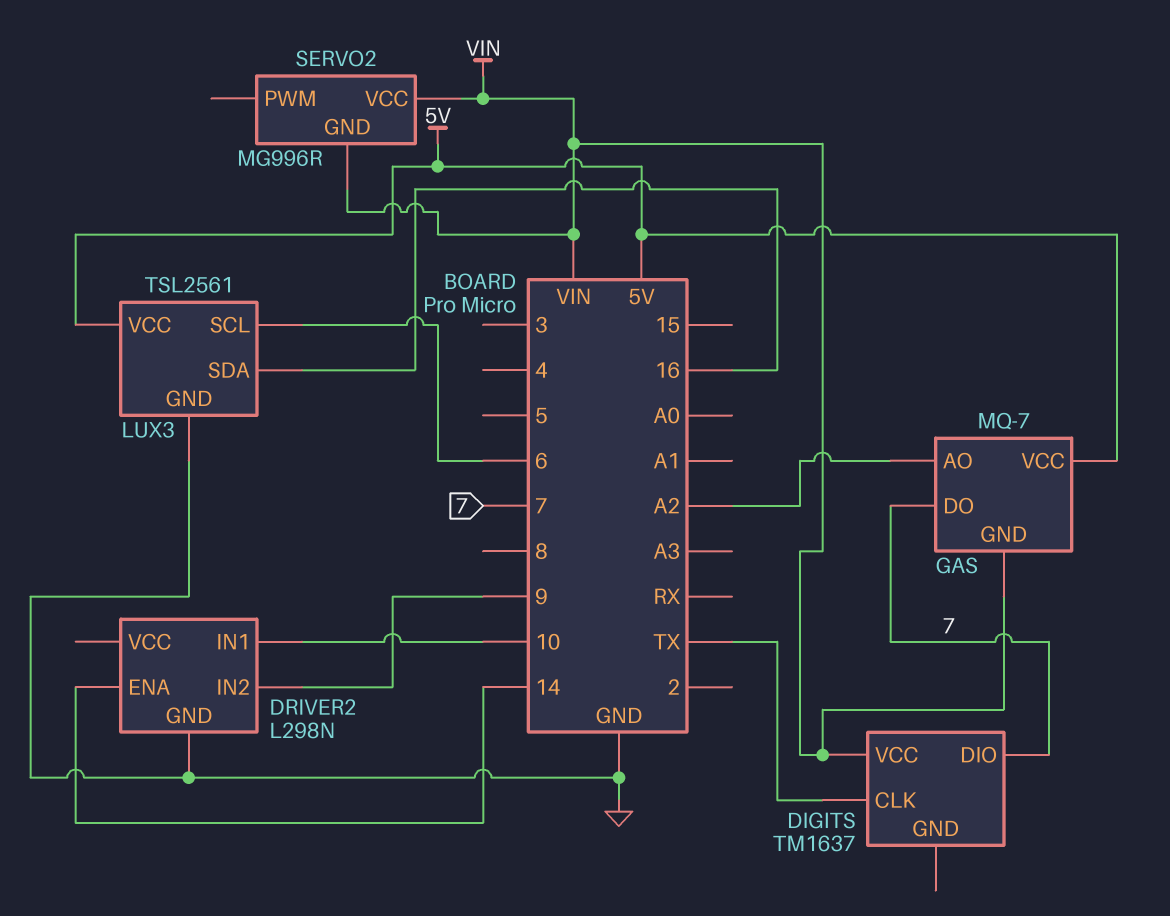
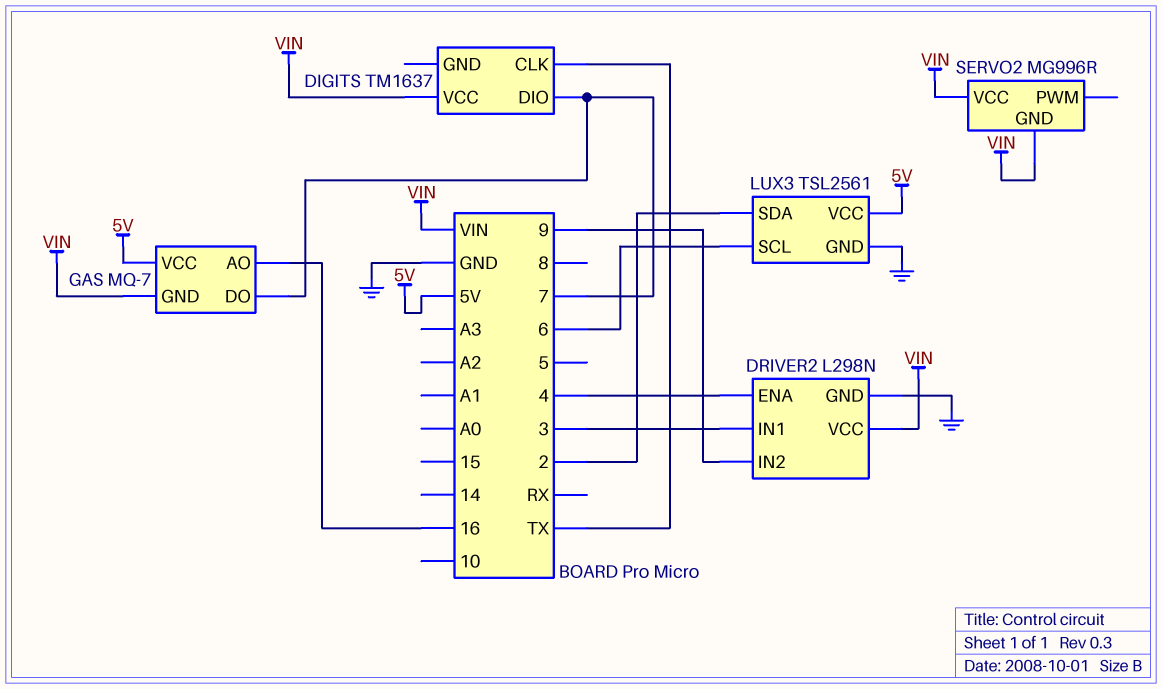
DRIVER2 pin ENA: 14 -> 4
DRIVER2 pin IN1: 10 -> 3
DRIVER2 pin VCC: none -> VIN
GAS pin AO: A2 -> 16
LUX3 pin SDA: 16 -> 2

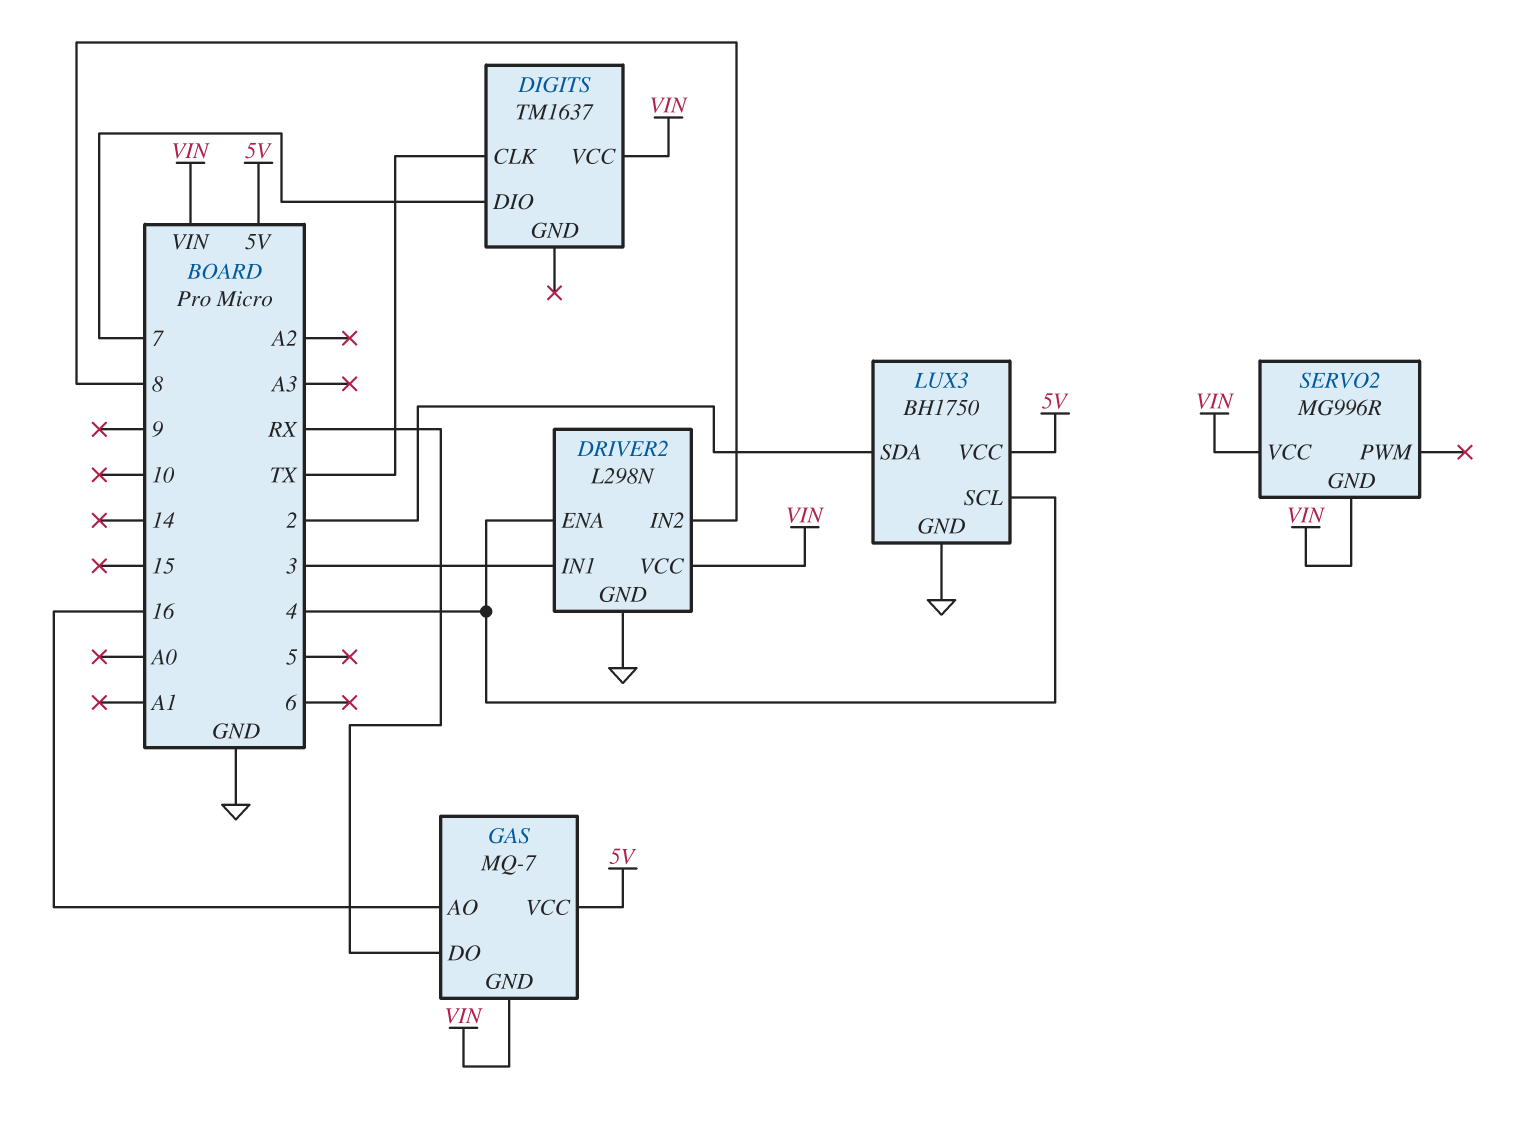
DRIVER2 pin IN2: 9 -> 8
GAS pin DO: 7 -> RX
LUX3: TSL2561 -> BH1750
LUX3 pin SCL: 6 -> 4

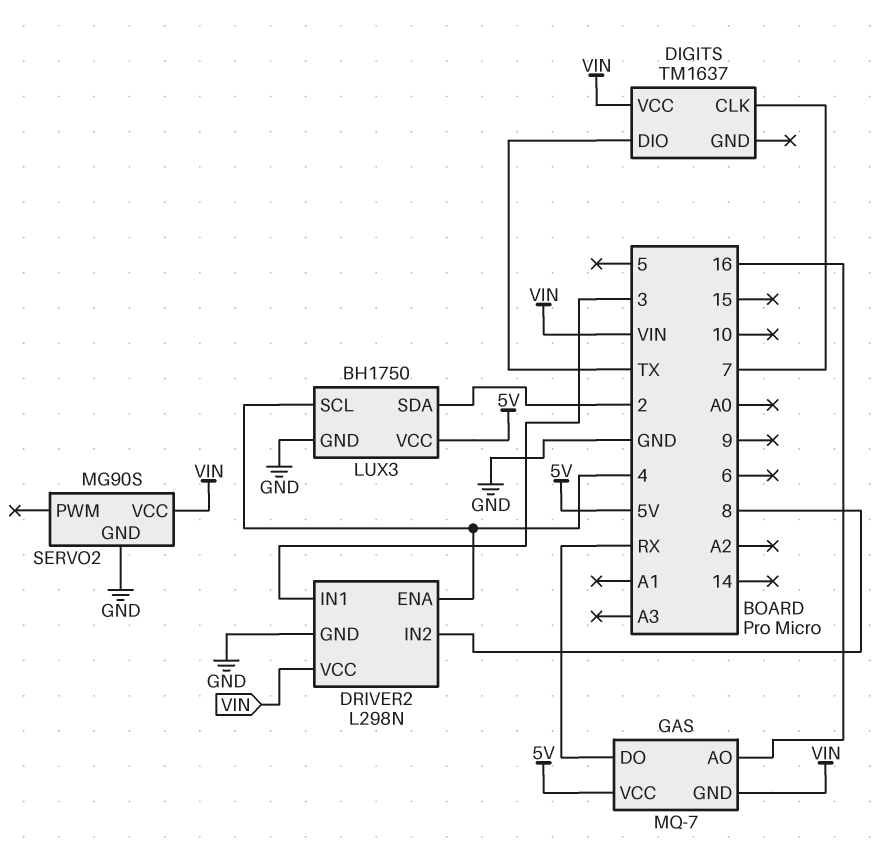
DIGITS pin CLK: TX -> 7
DIGITS pin DIO: 7 -> TX
SERVO2: MG996R -> MG90S
SERVO2 pin GND: VIN -> GND

